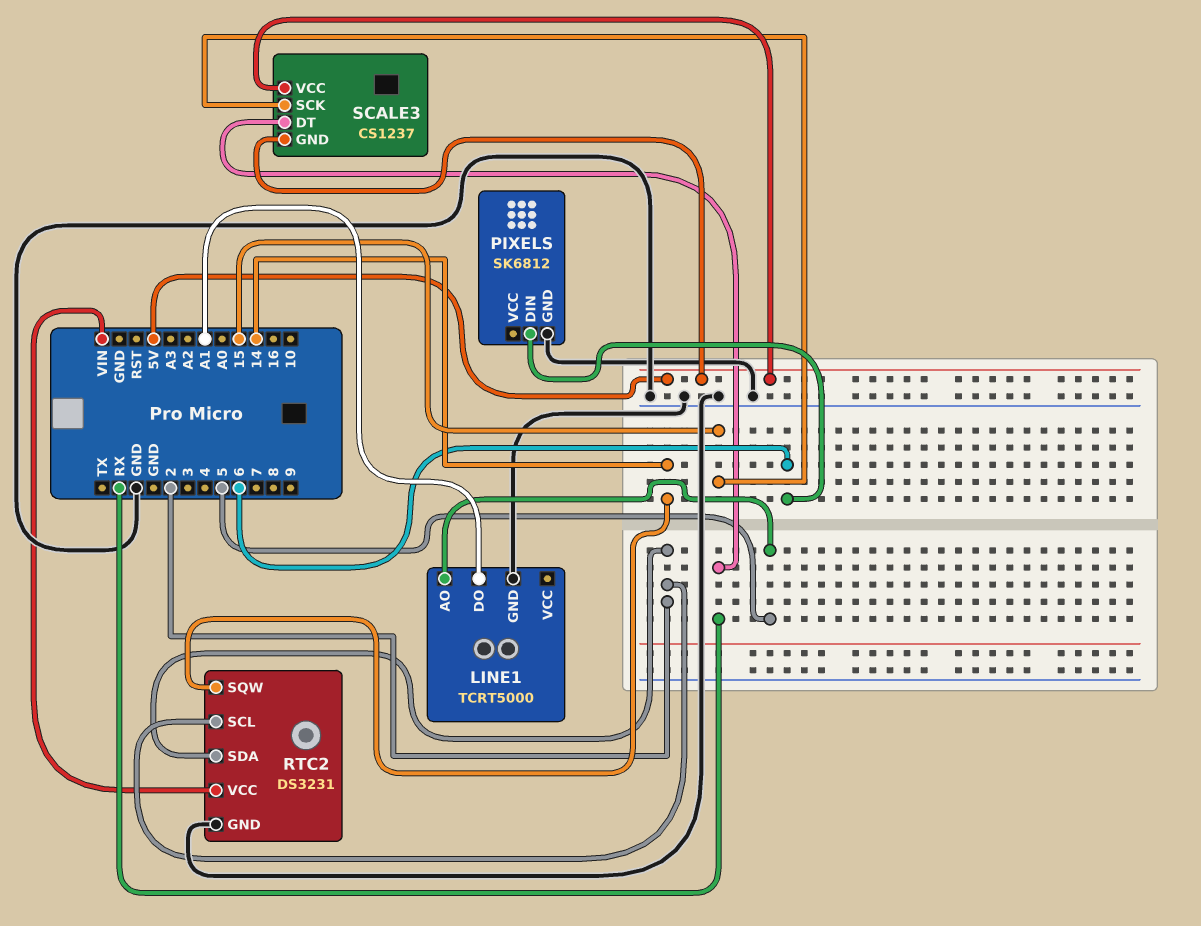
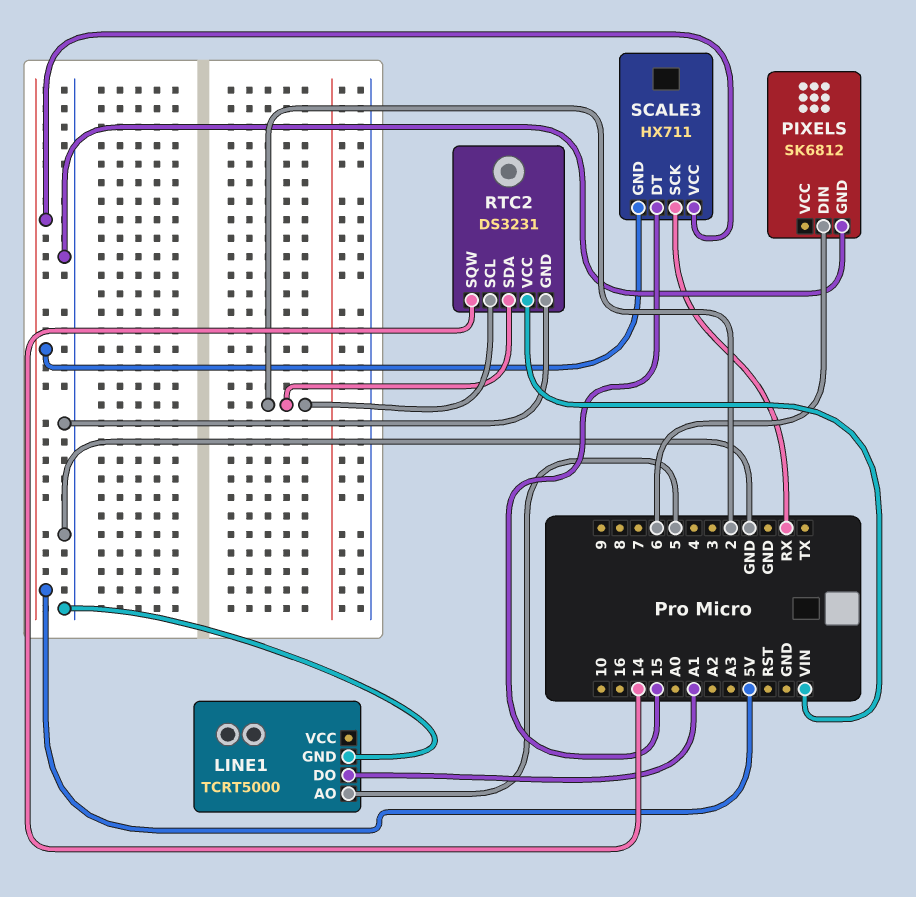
SCALE3: CS1237 -> HX711
SCALE3 pin DT: RX -> 15
SCALE3 pin SCK: 15 -> RX

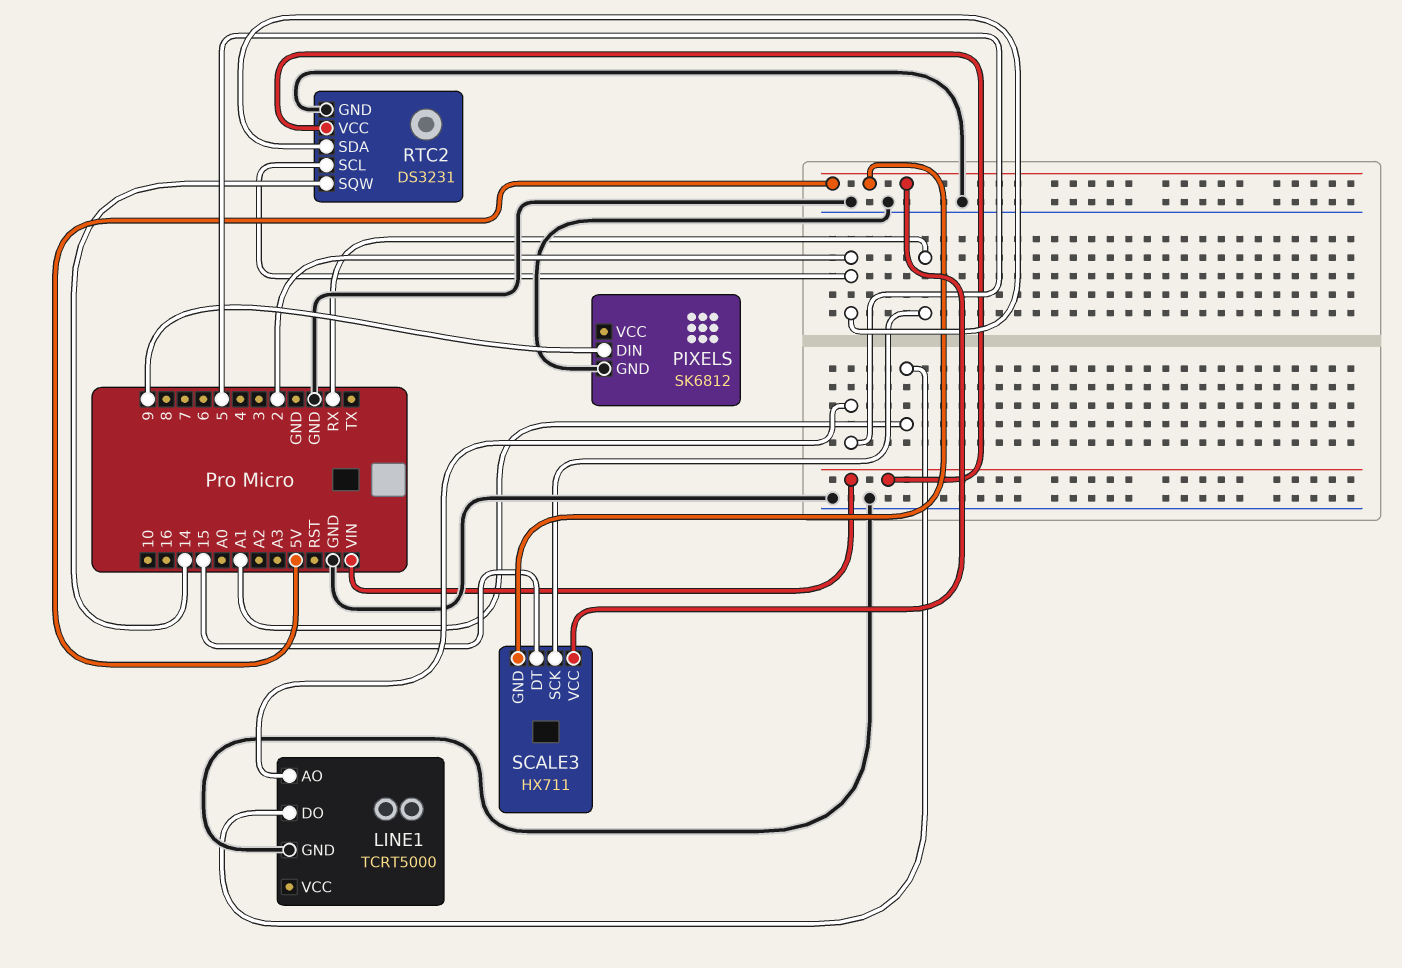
PIXELS pin DIN: 6 -> 9

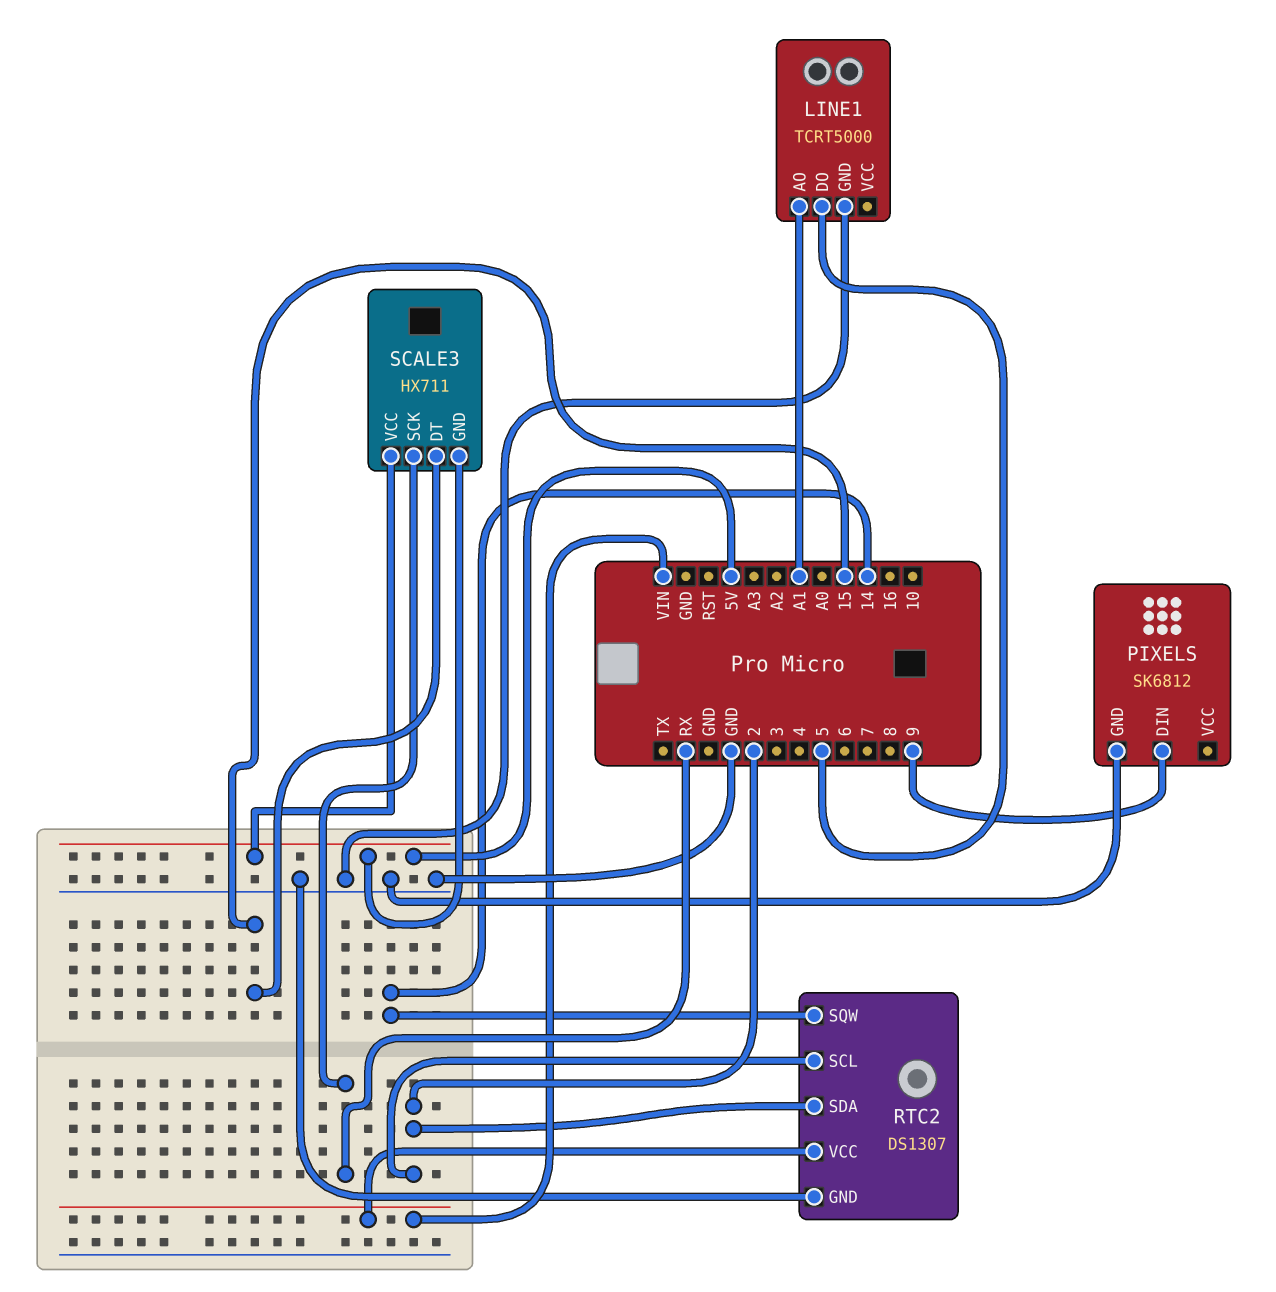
LINE1 pin AO: 5 -> A1
LINE1 pin DO: A1 -> 5
RTC2: DS3231 -> DS1307

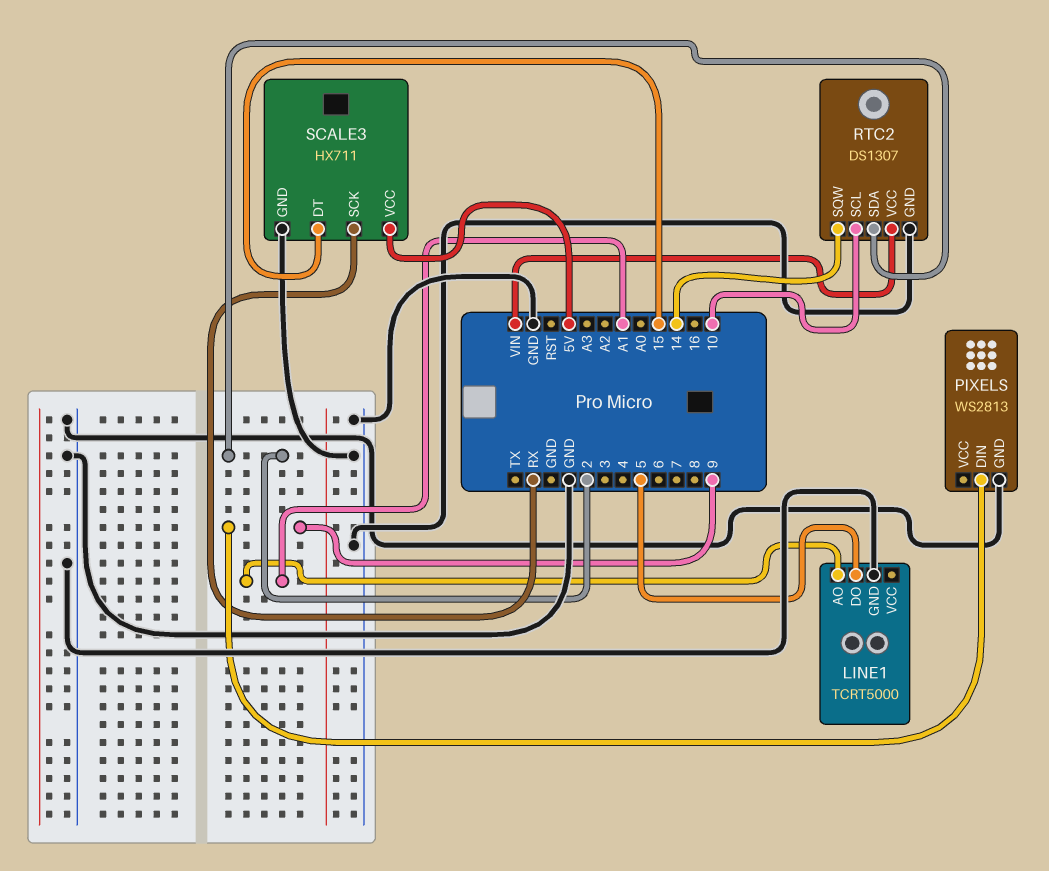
PIXELS: SK6812 -> WS2813
RTC2 pin SCL: 2 -> 10
SCALE3 pin GND: 5V -> GND

